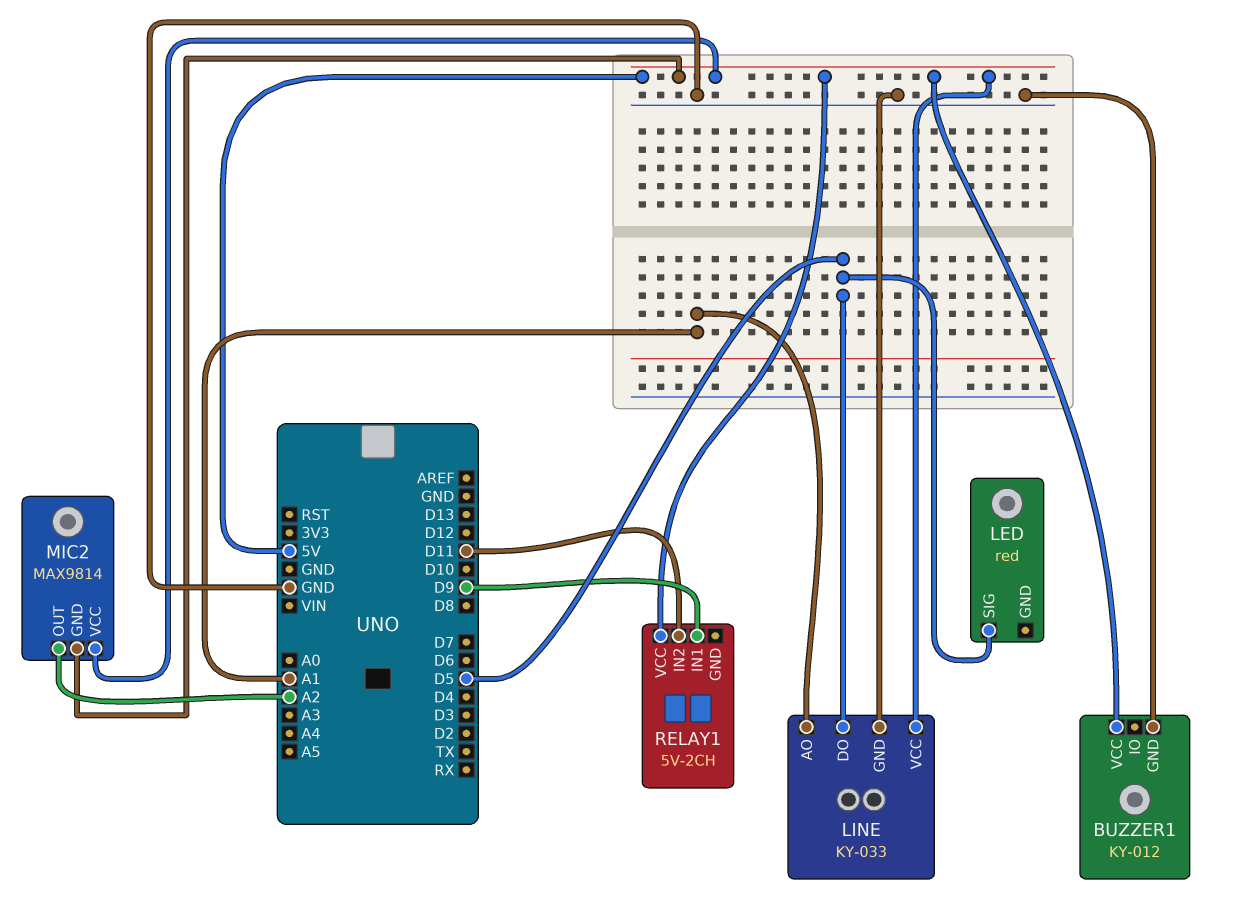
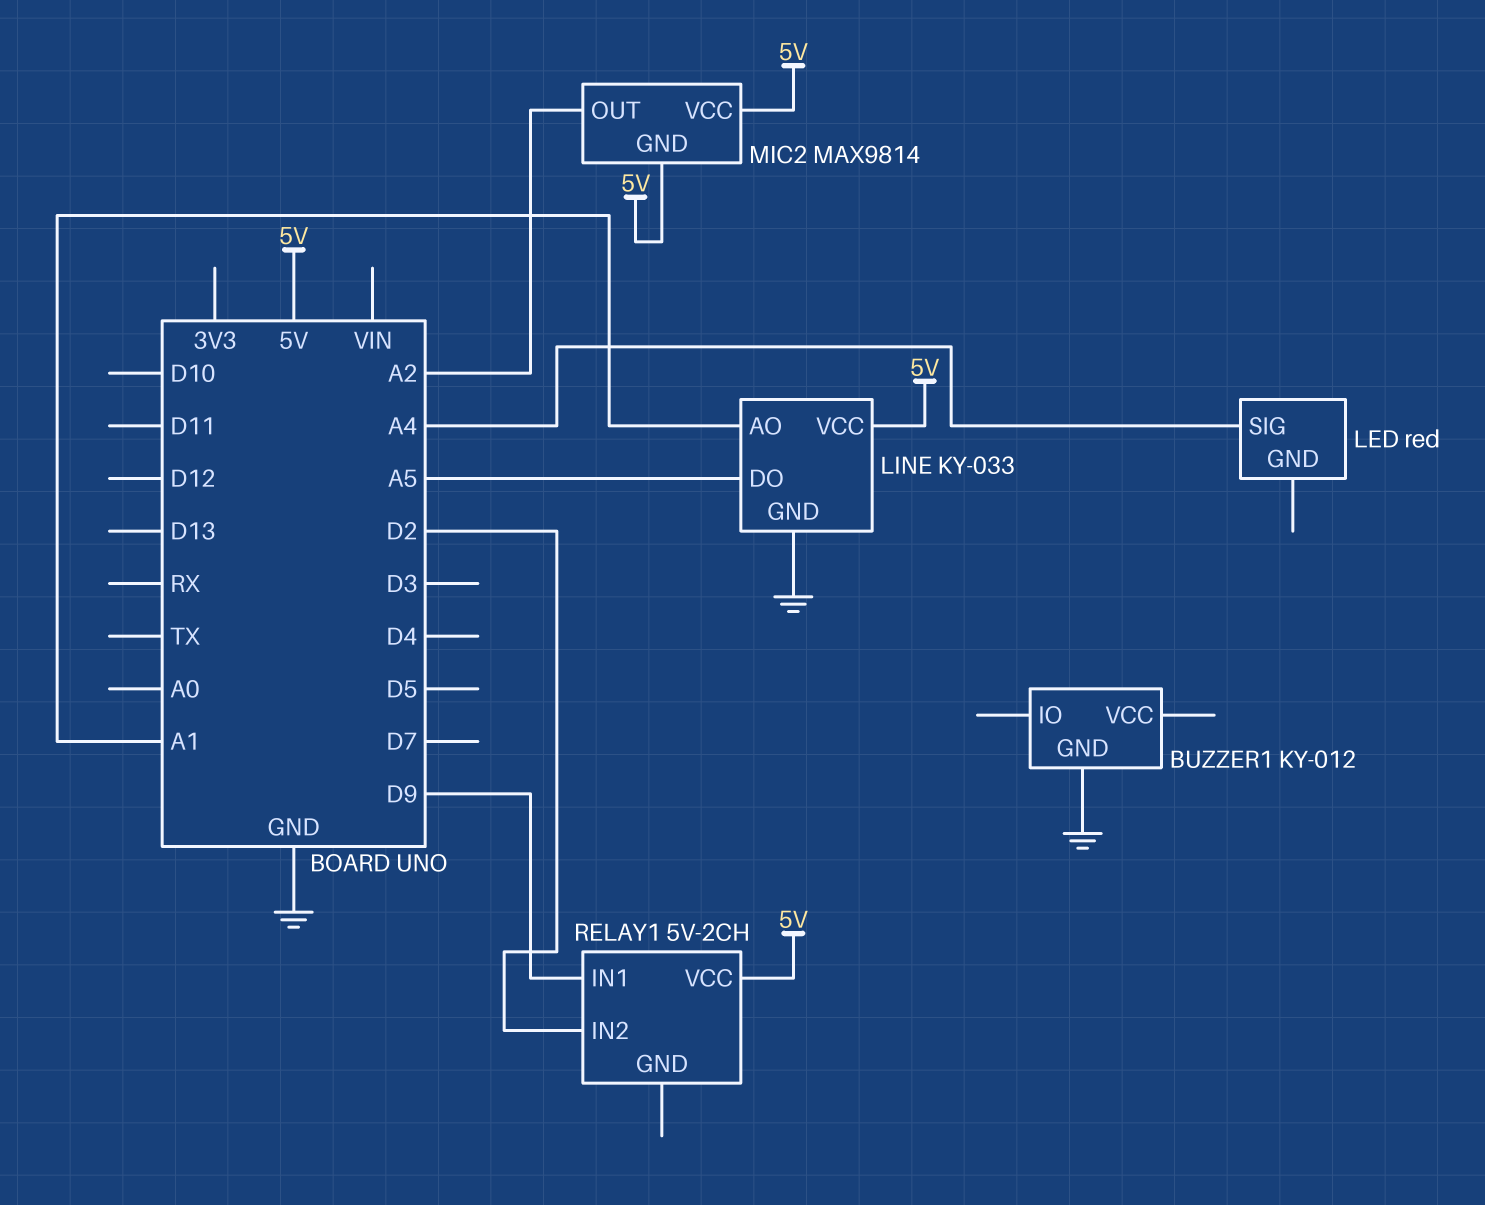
BUZZER1 pin VCC: 5V -> none
LED pin SIG: D5 -> A4
LINE pin DO: D5 -> A5
RELAY1 pin IN2: D11 -> D2

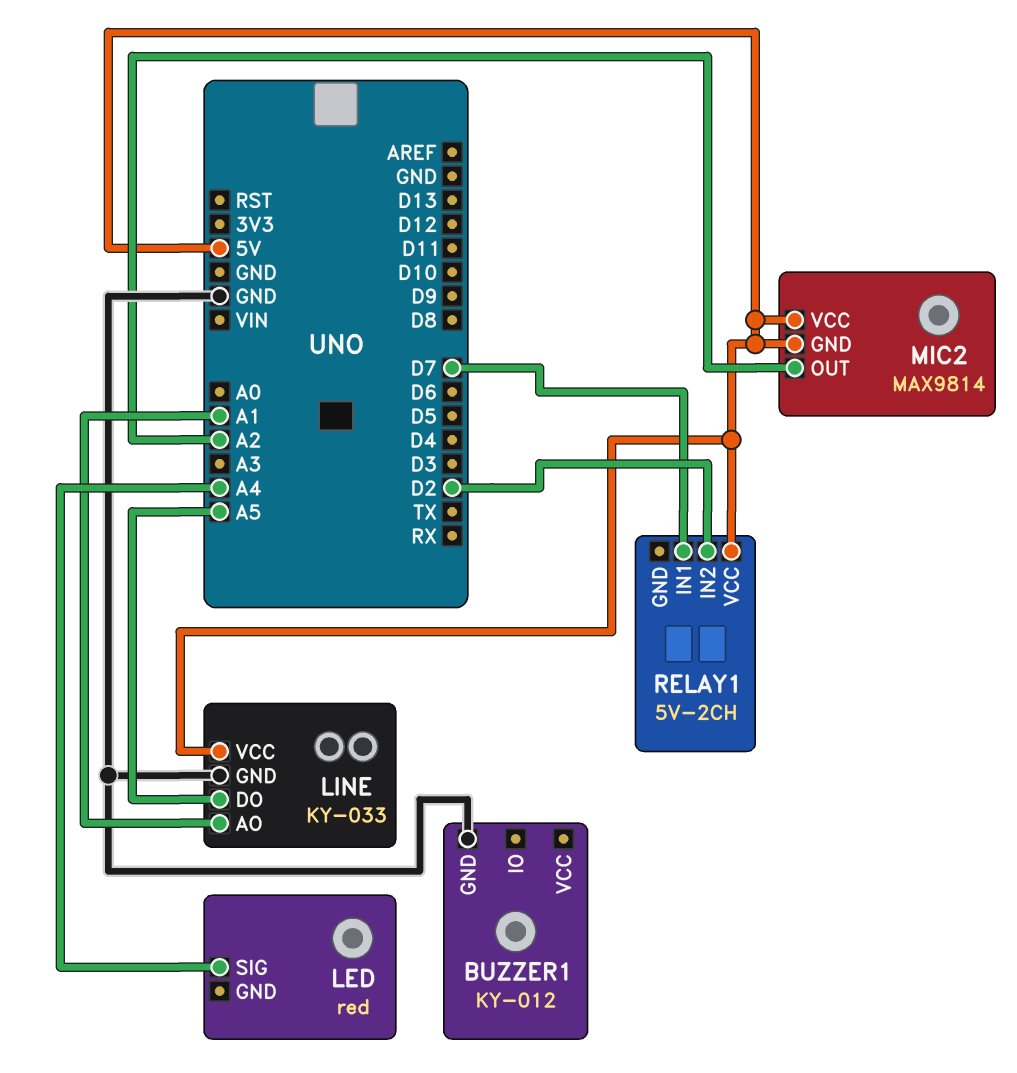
RELAY1 pin IN1: D9 -> D7

